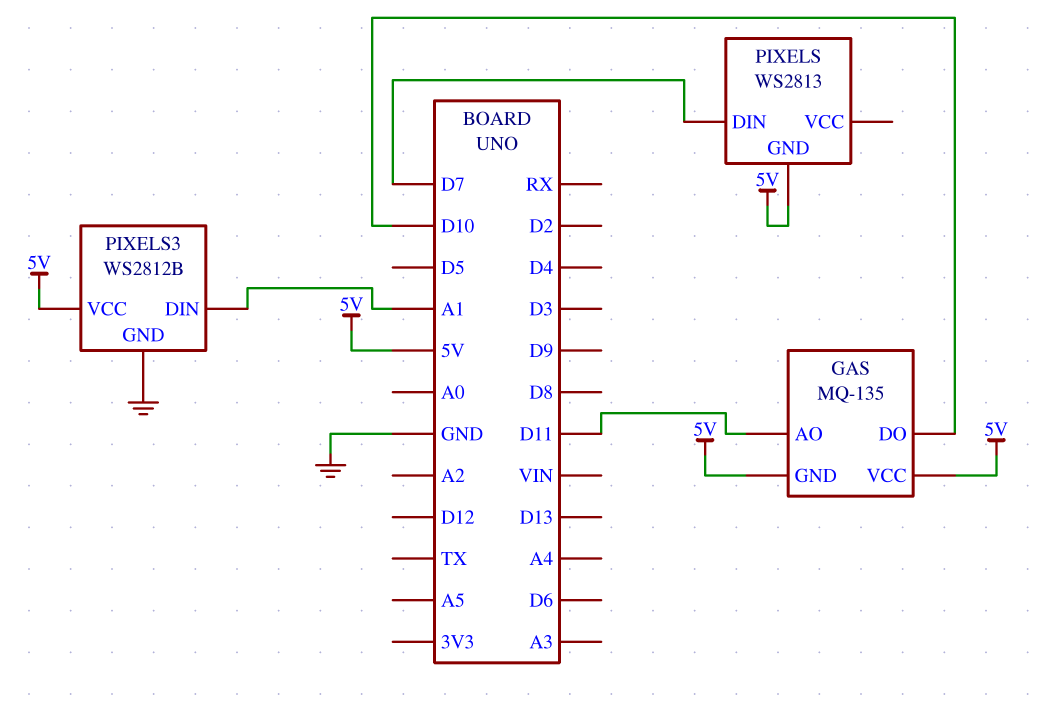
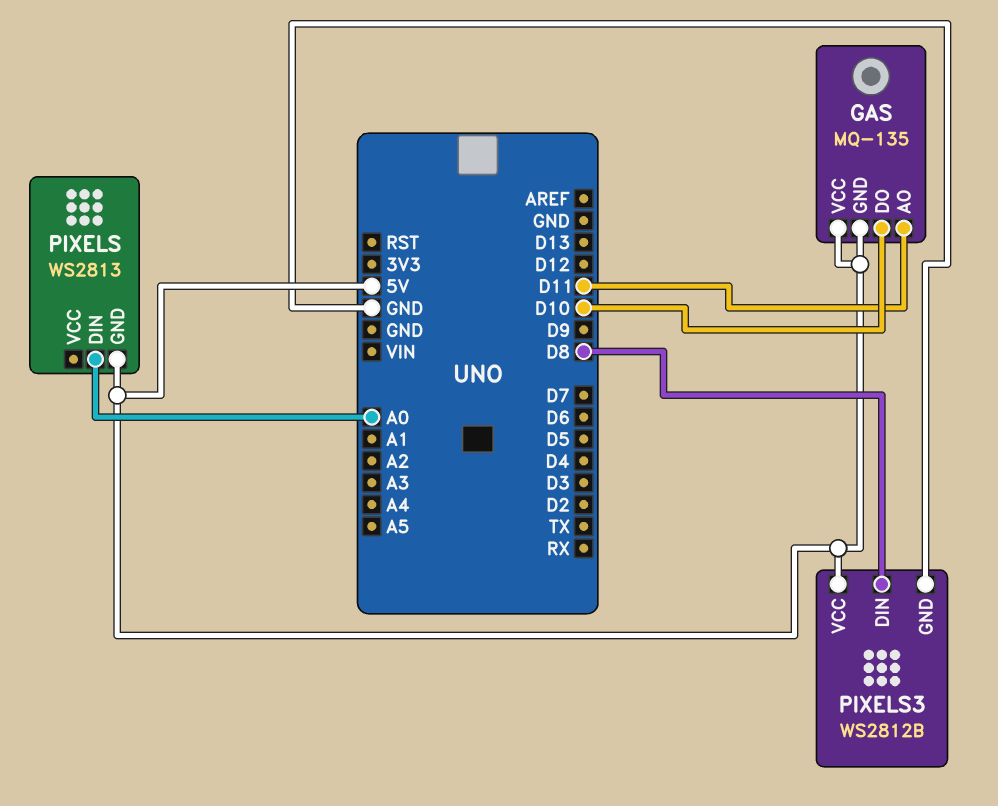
PIXELS pin DIN: D7 -> A0
PIXELS3 pin DIN: A1 -> D8

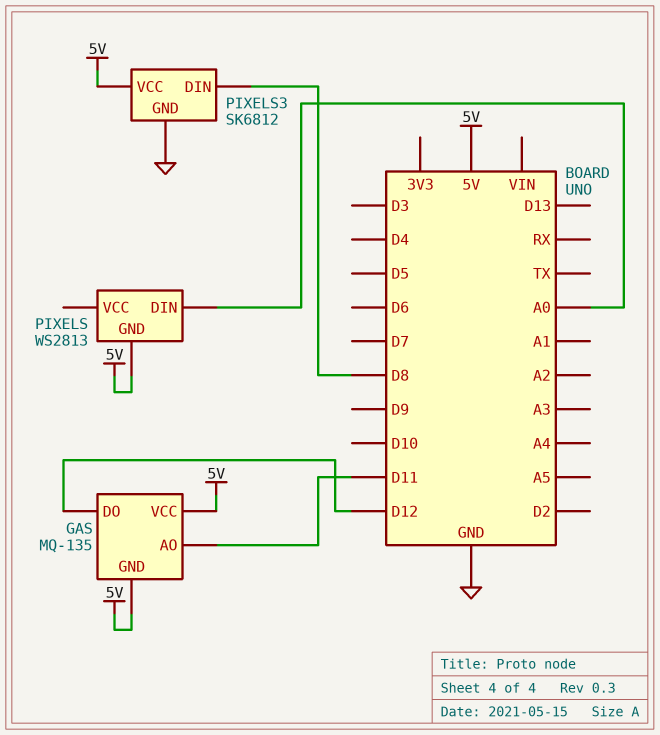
GAS pin DO: D10 -> D12
PIXELS3: WS2812B -> SK6812

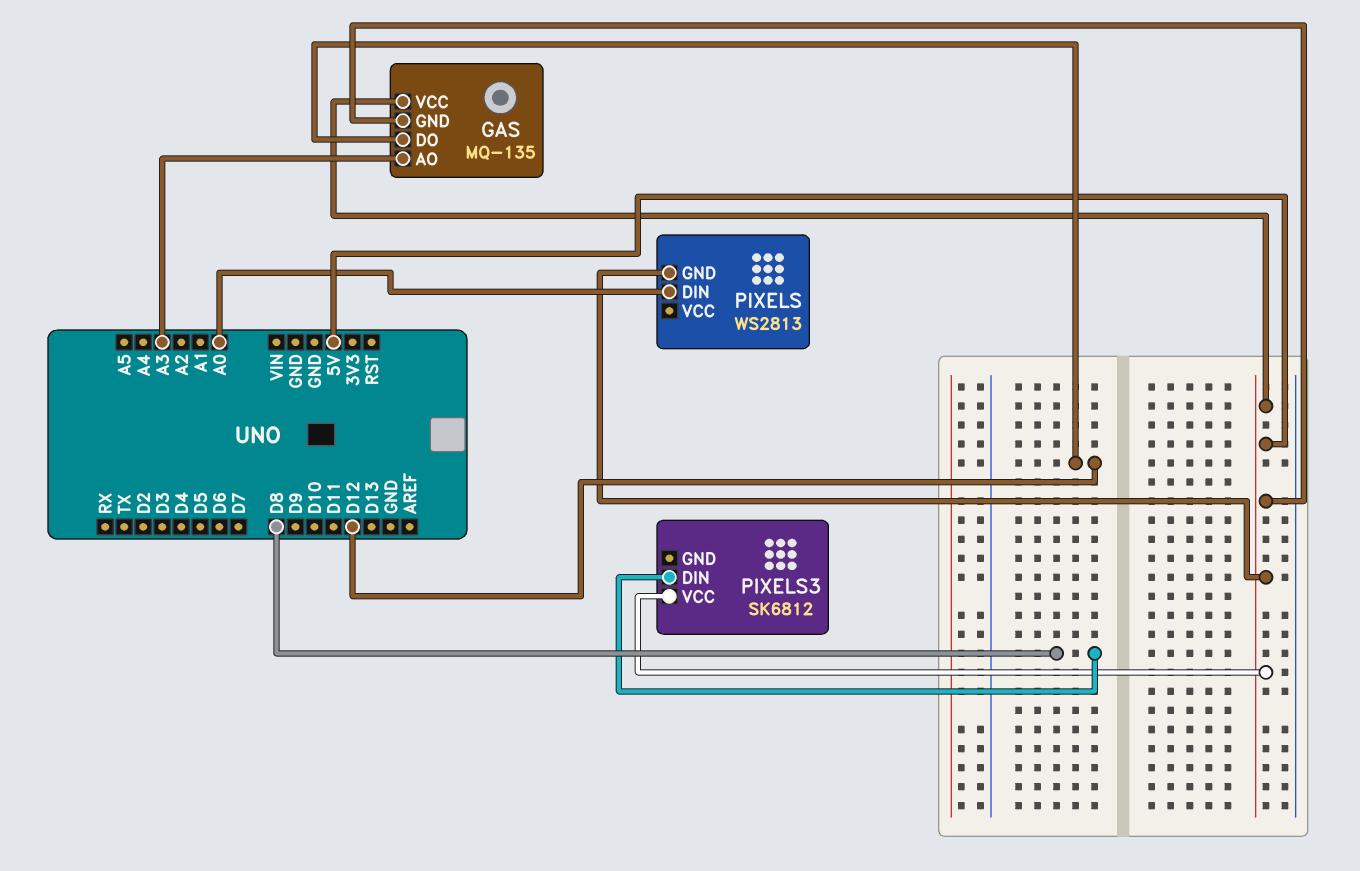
GAS pin AO: D11 -> A3
PIXELS3 pin GND: GND -> none

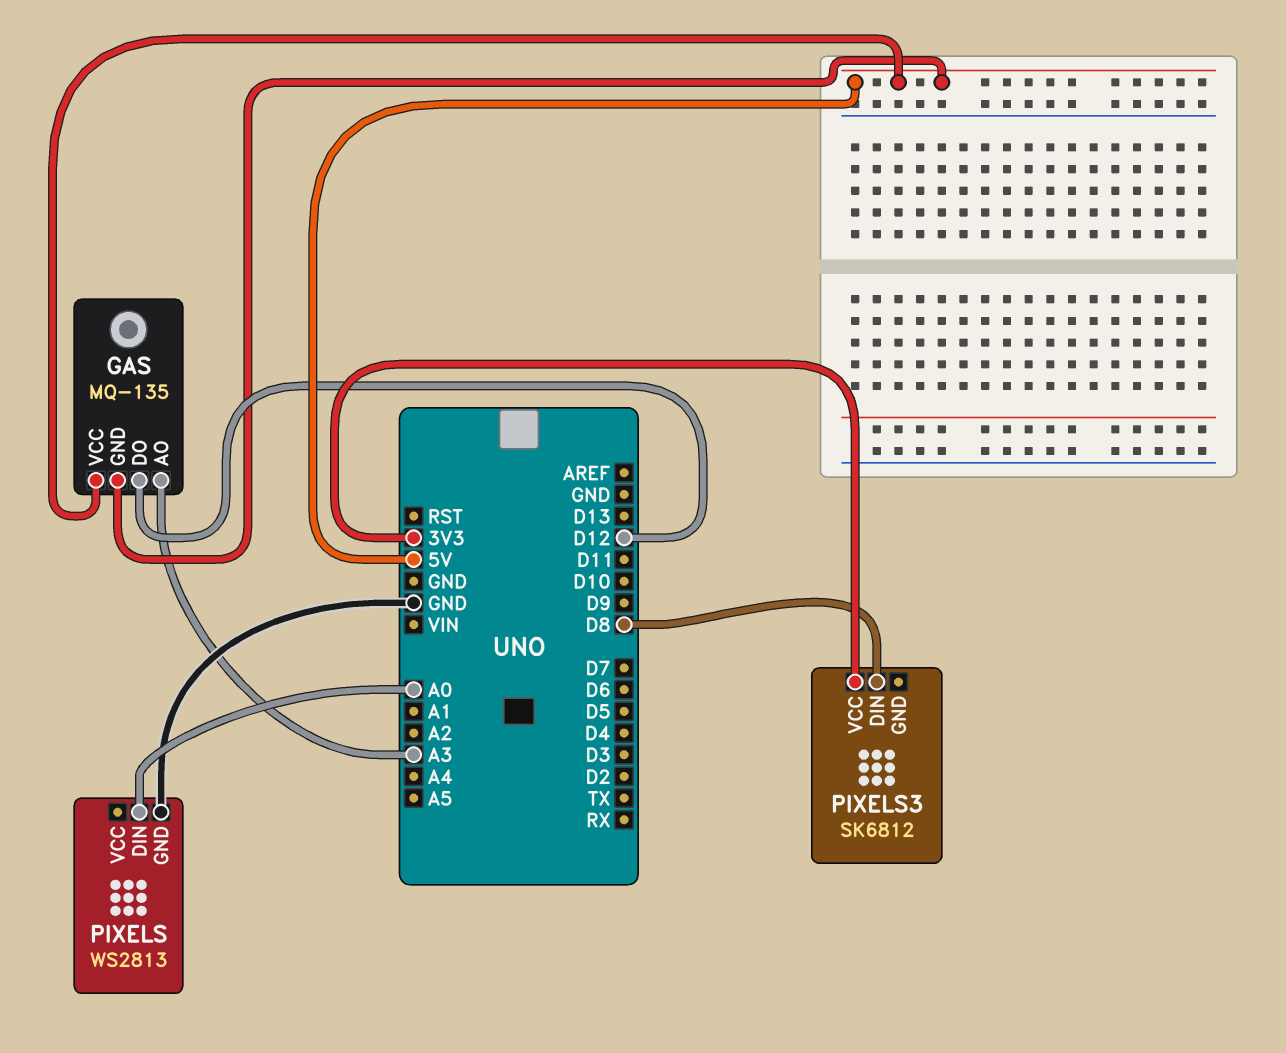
PIXELS pin GND: 5V -> GND
PIXELS3 pin VCC: 5V -> 3V3

